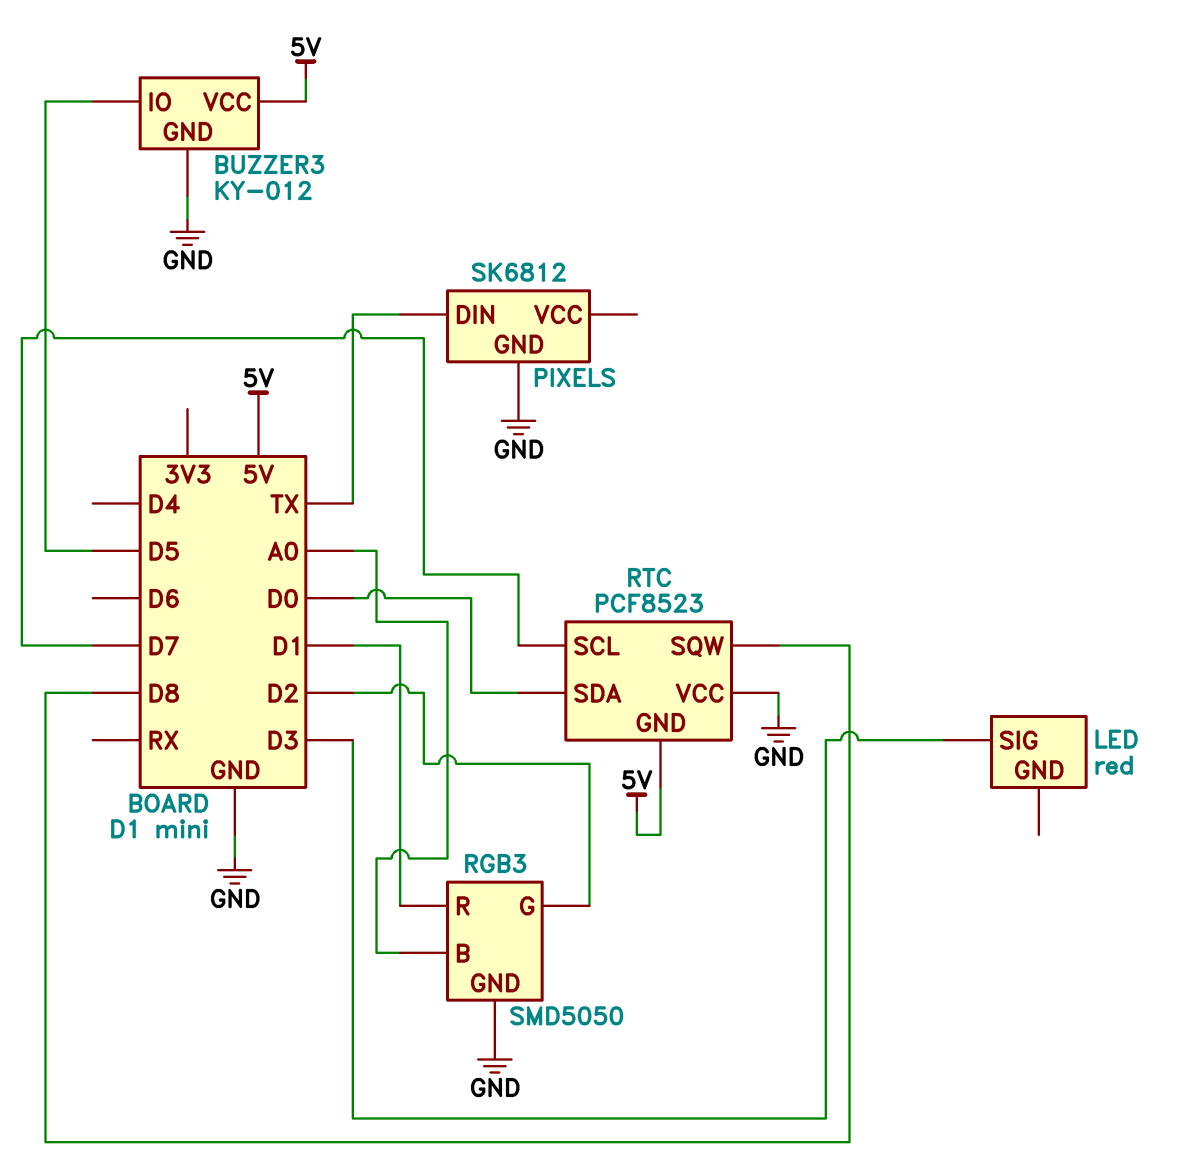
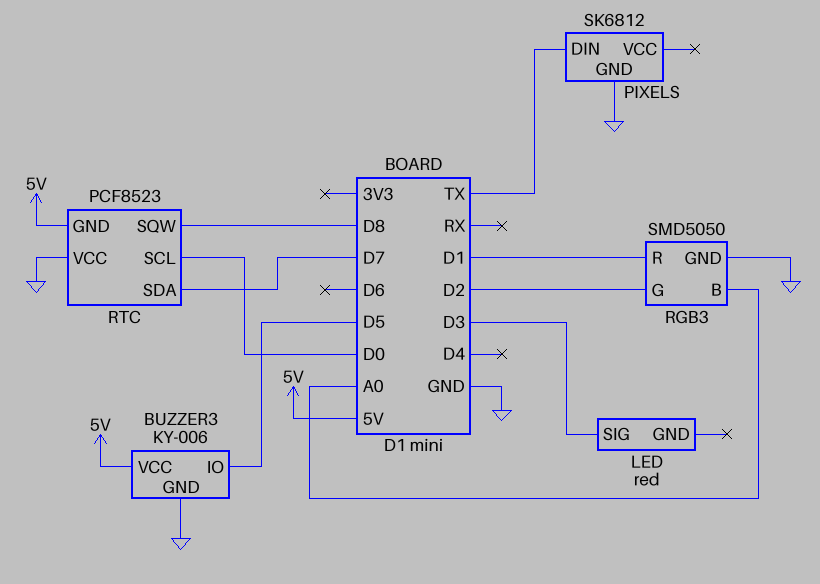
BUZZER3: KY-012 -> KY-006
RTC pin SCL: D7 -> D0
RTC pin SDA: D0 -> D7

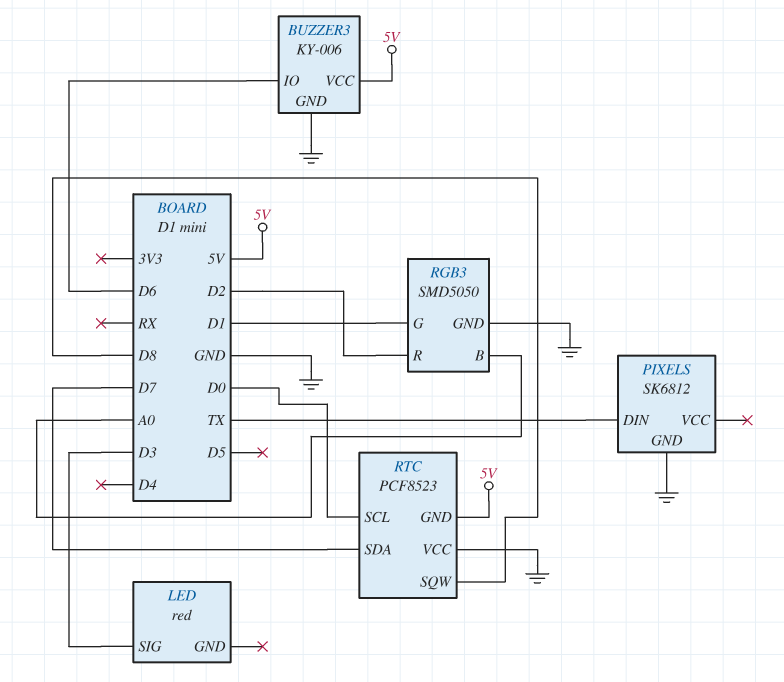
BUZZER3 pin IO: D5 -> D6
RGB3 pin G: D2 -> D1
RGB3 pin R: D1 -> D2

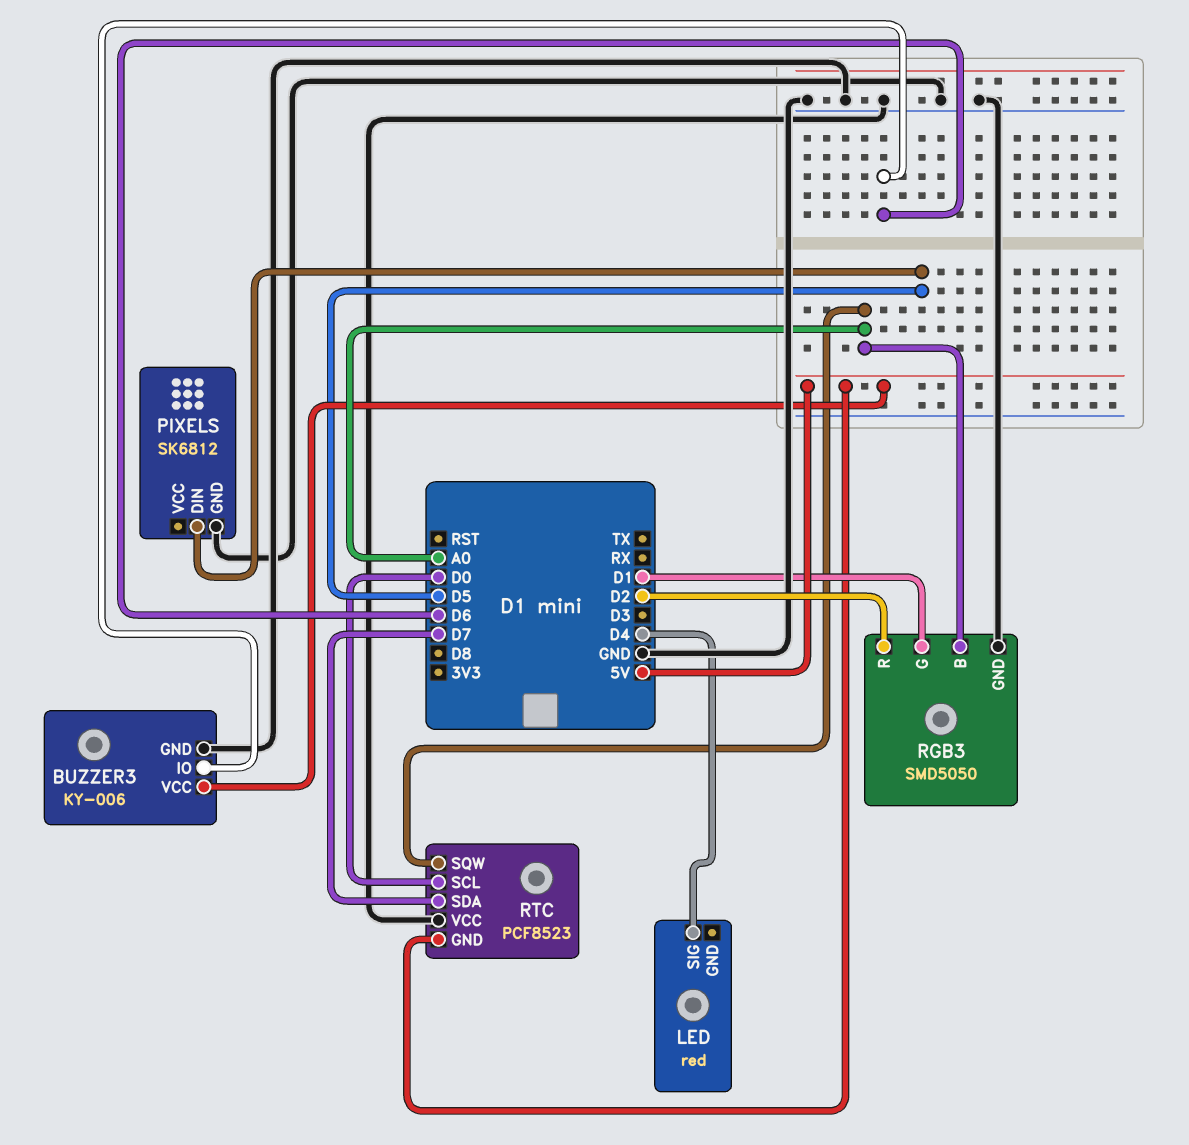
LED pin SIG: D3 -> D4
PIXELS pin DIN: TX -> D5
RTC pin SQW: D8 -> A0

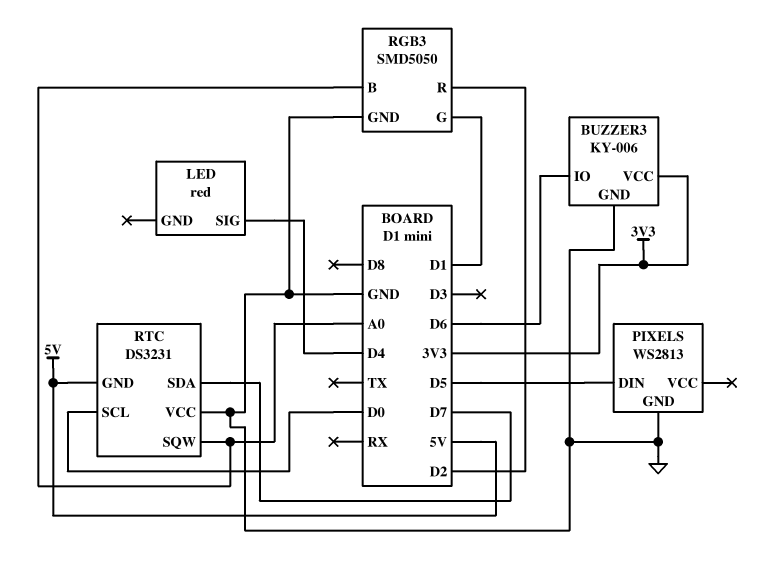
BUZZER3 pin VCC: 5V -> 3V3
PIXELS: SK6812 -> WS2813
RTC: PCF8523 -> DS3231

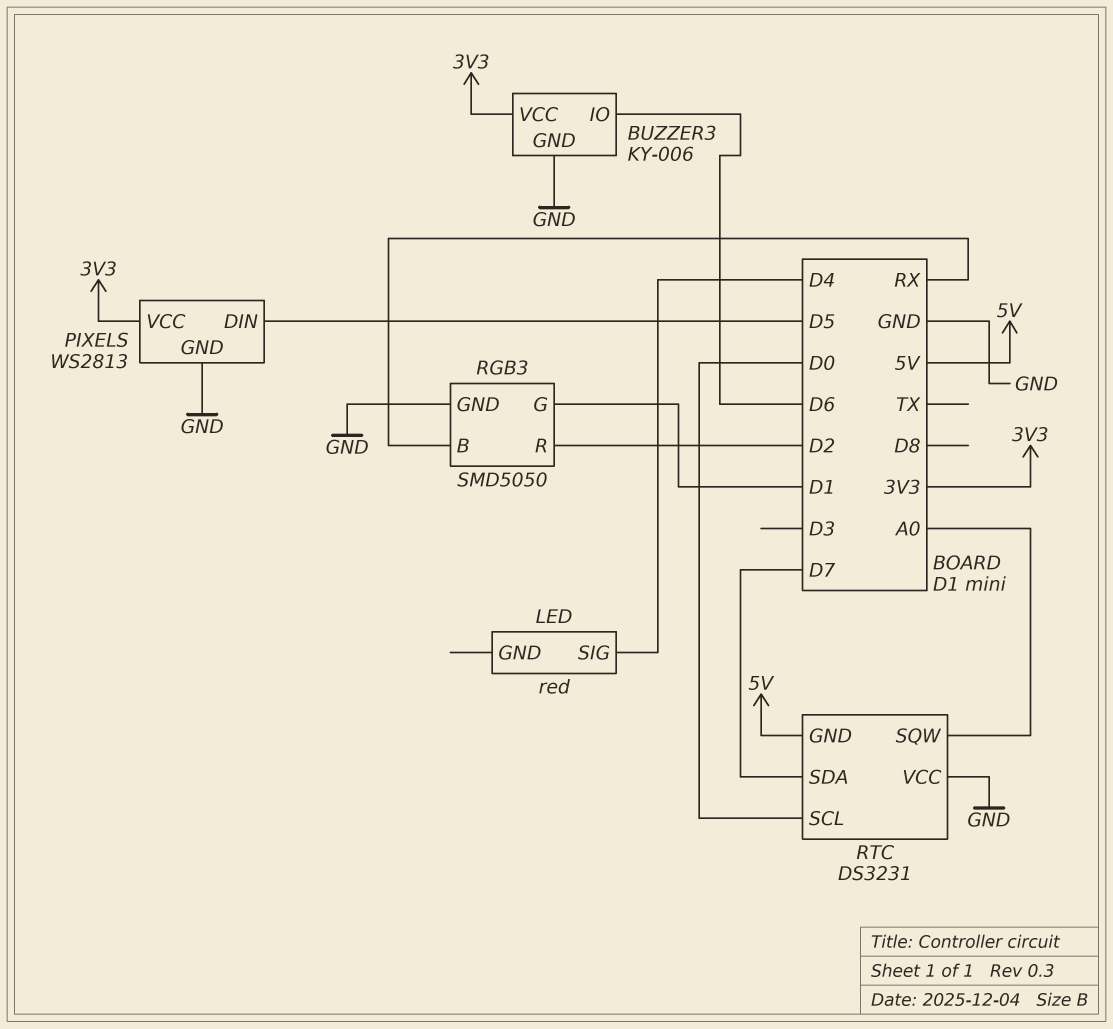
PIXELS pin VCC: none -> 3V3
RGB3 pin B: A0 -> RX

